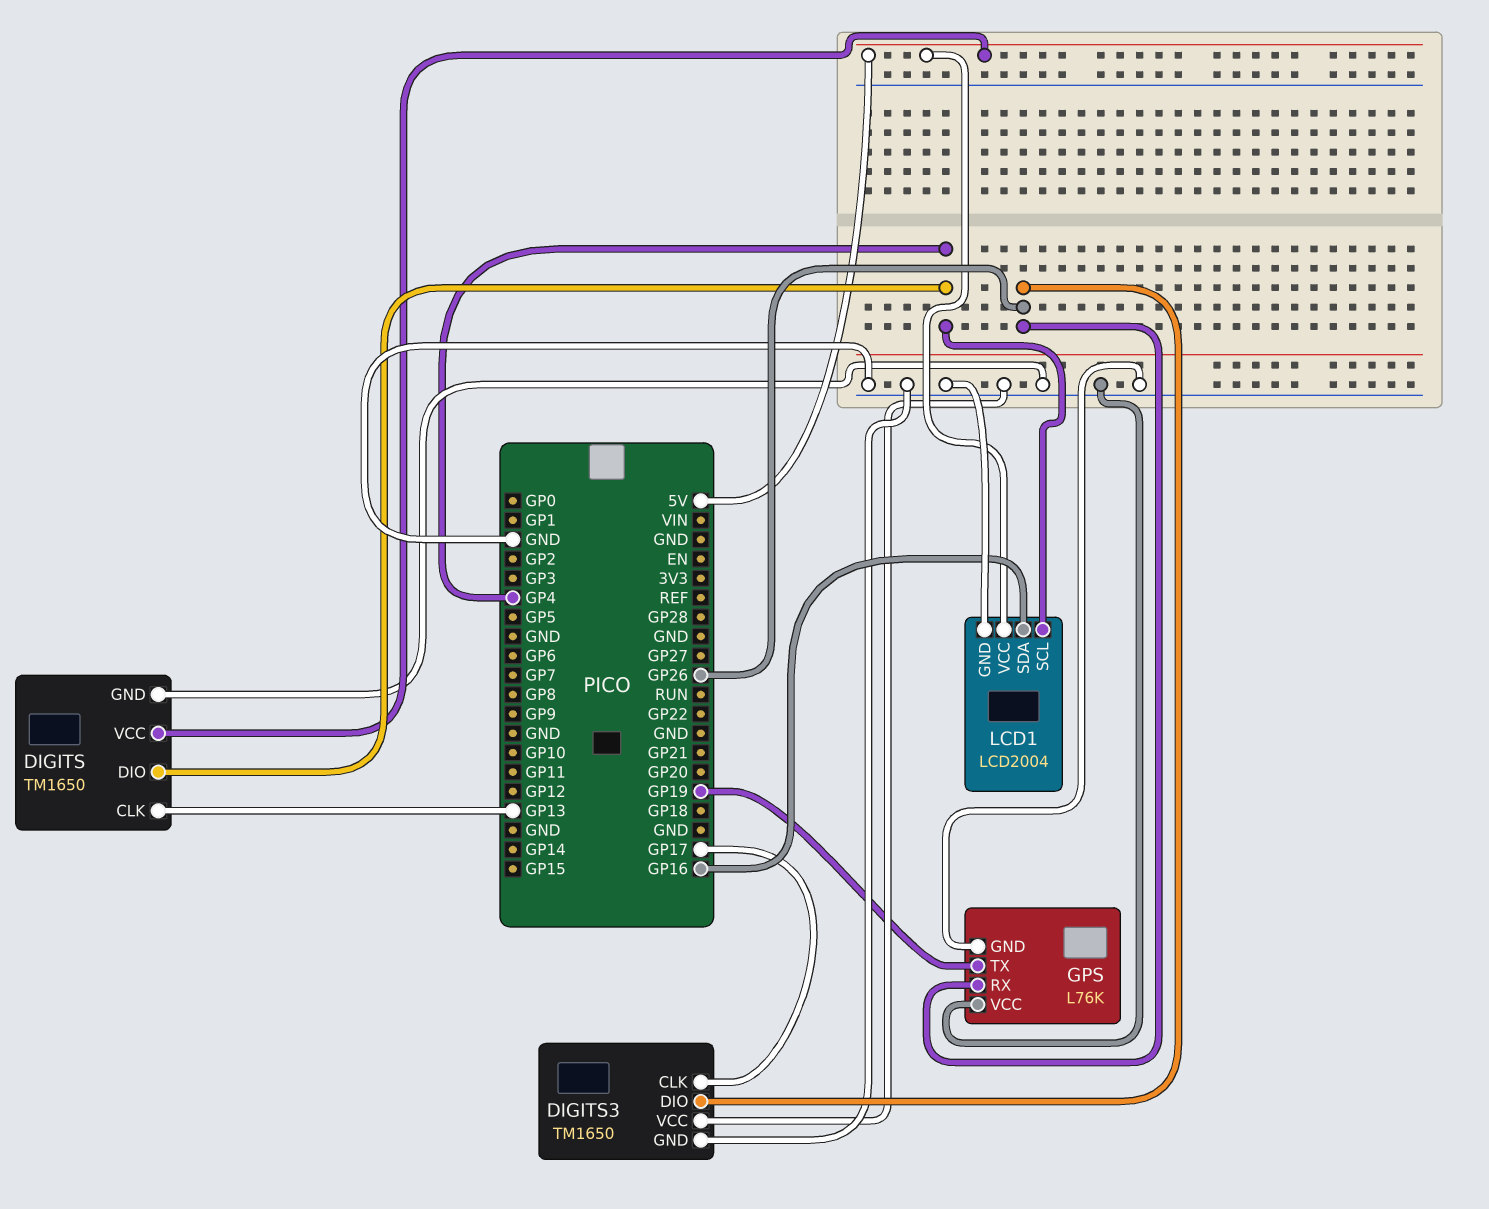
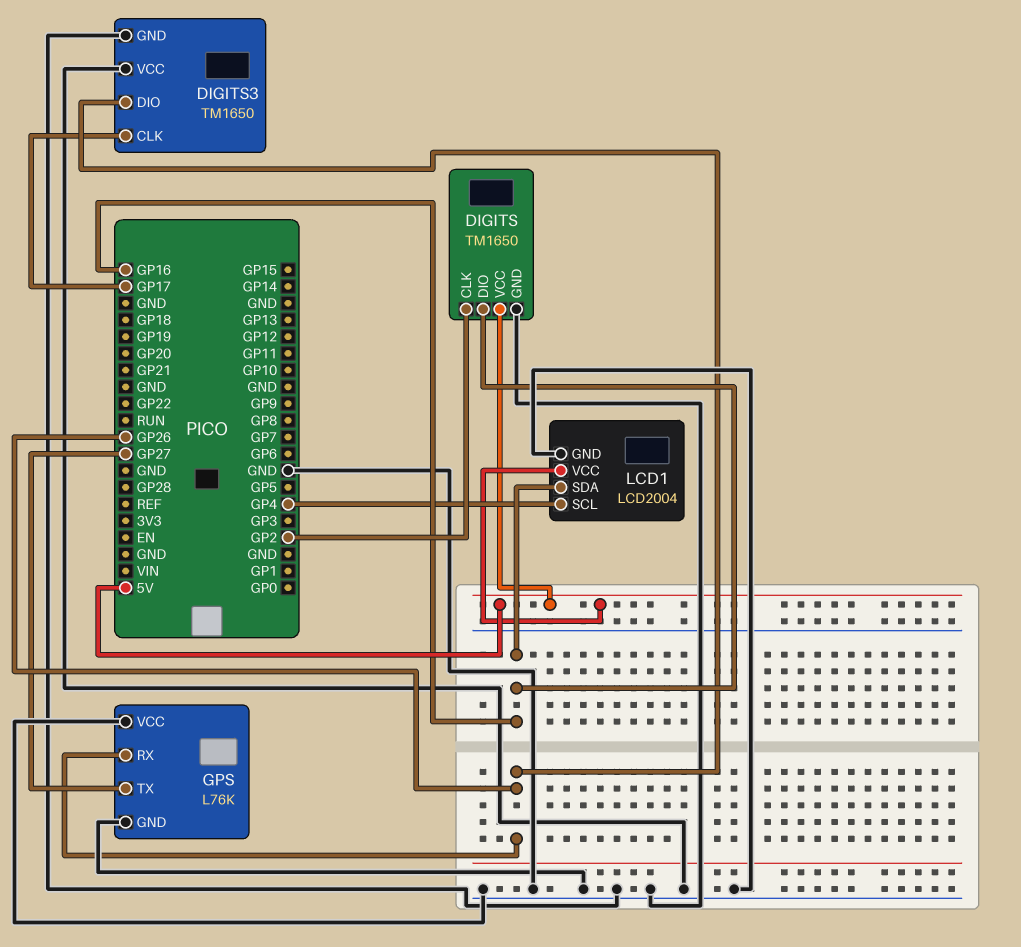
DIGITS pin CLK: GP13 -> GP2
DIGITS pin DIO: GP4 -> GP16
GPS pin TX: GP19 -> GP27

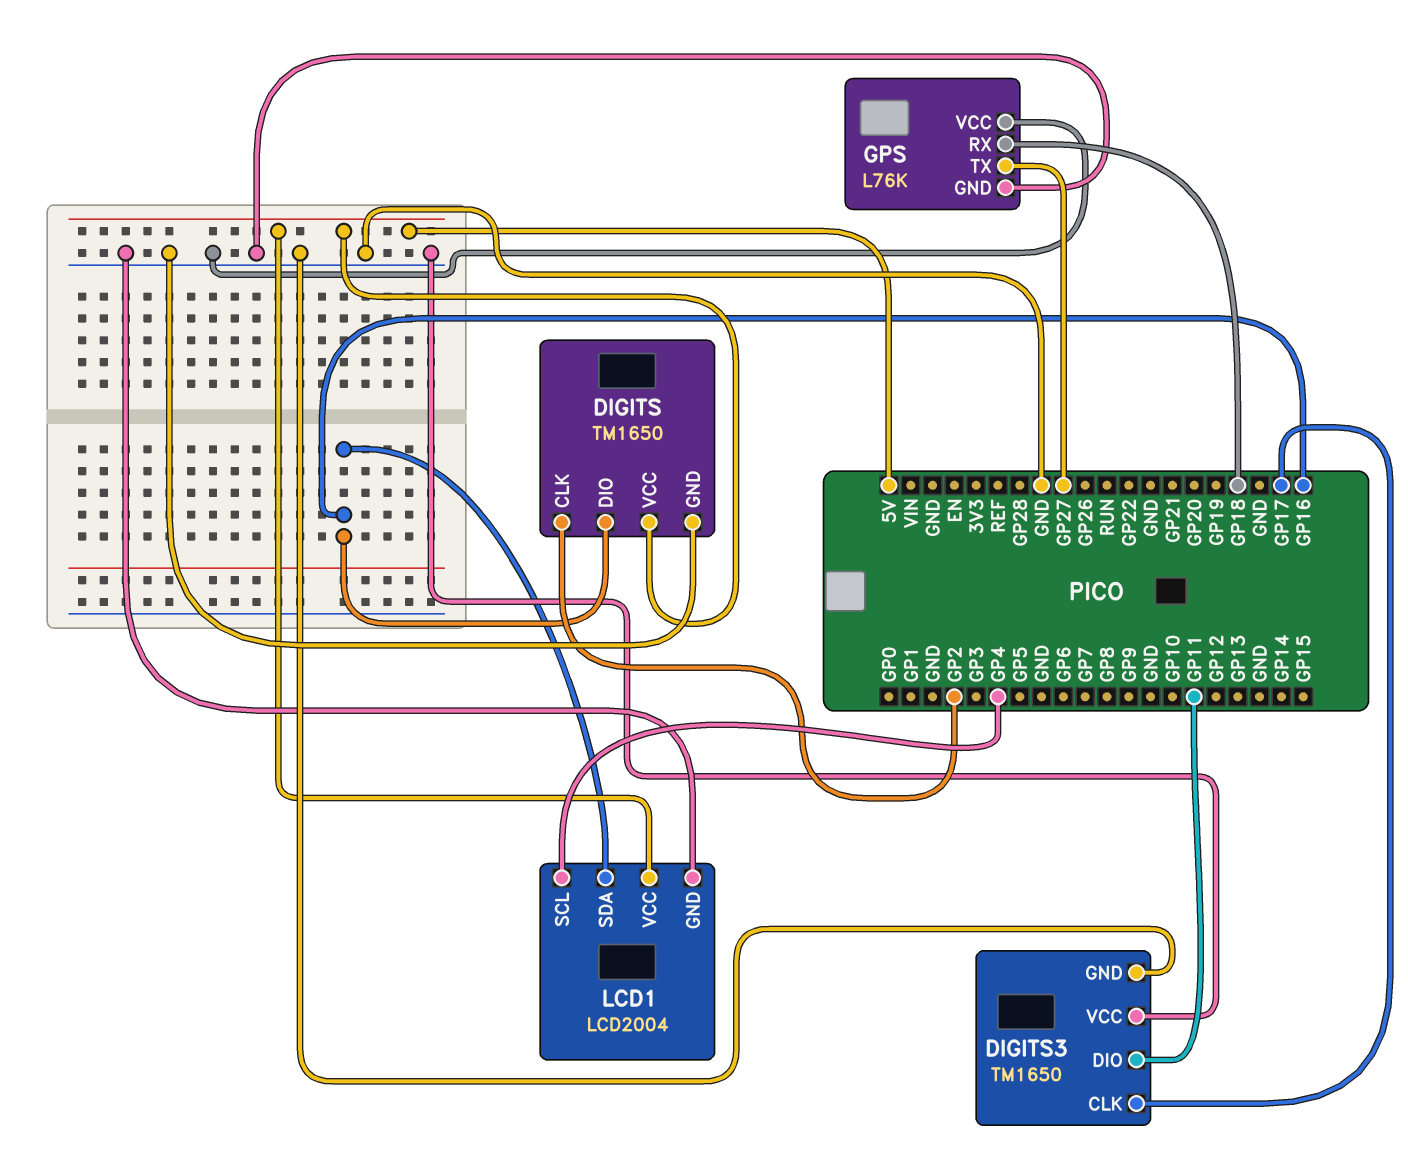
DIGITS3 pin DIO: GP26 -> GP11
GPS pin RX: GP26 -> GP18

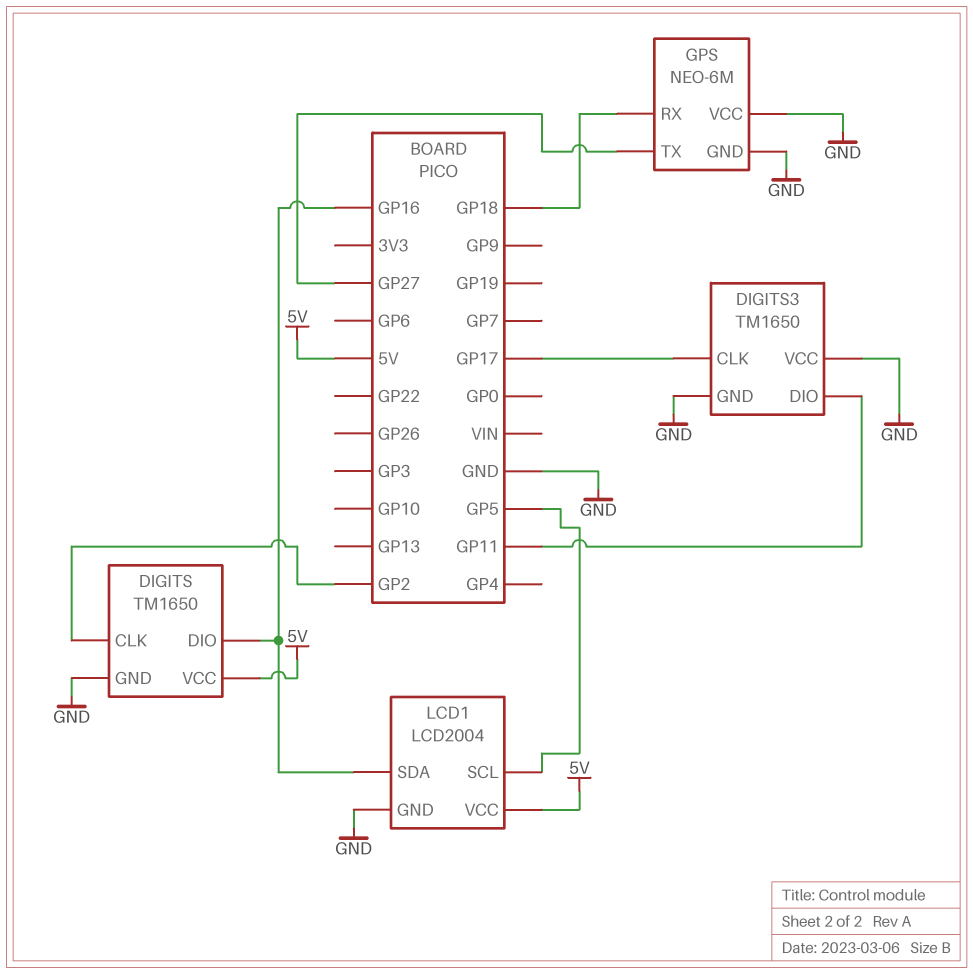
GPS: L76K -> NEO-6M
LCD1 pin SCL: GP4 -> GP5

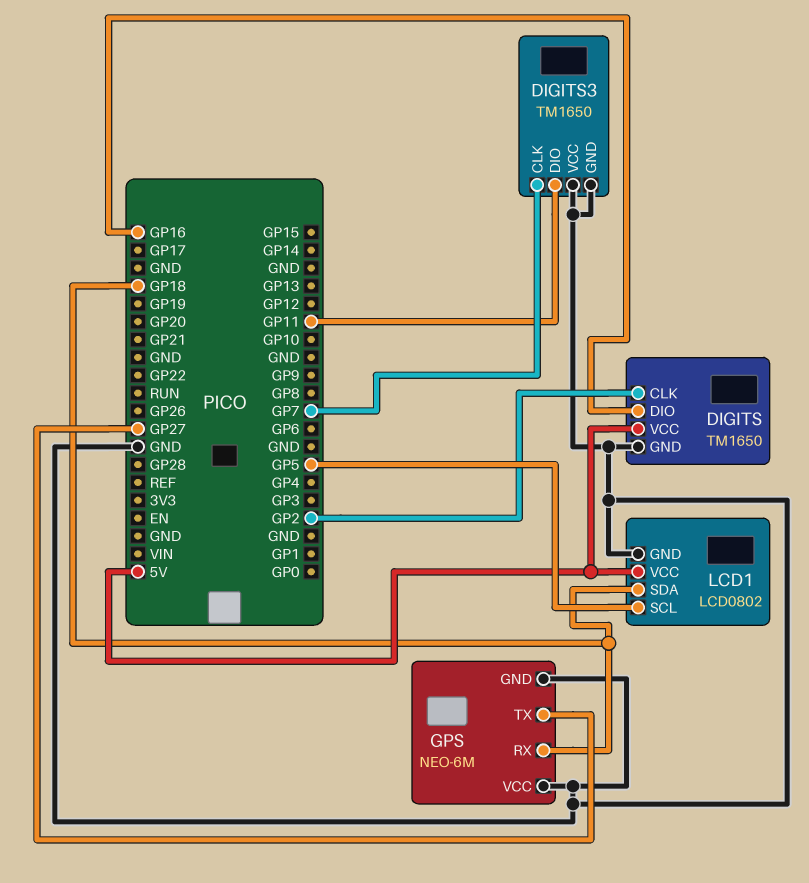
DIGITS3 pin CLK: GP17 -> GP7
LCD1: LCD2004 -> LCD0802
LCD1 pin SDA: GP16 -> GP18

